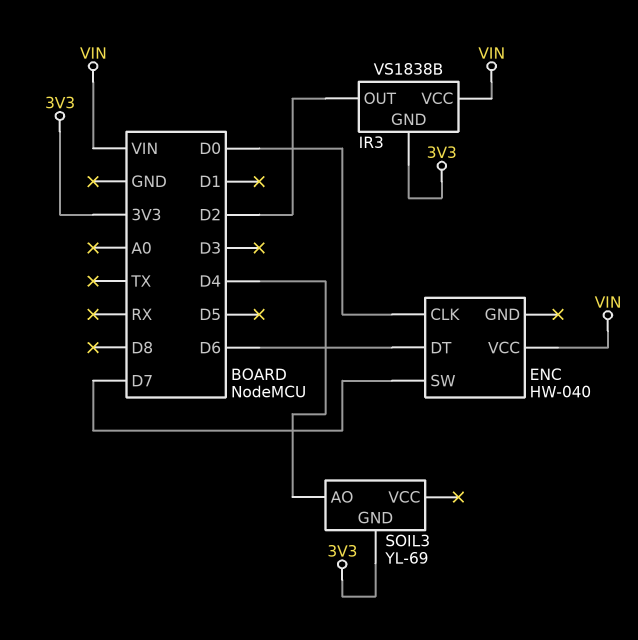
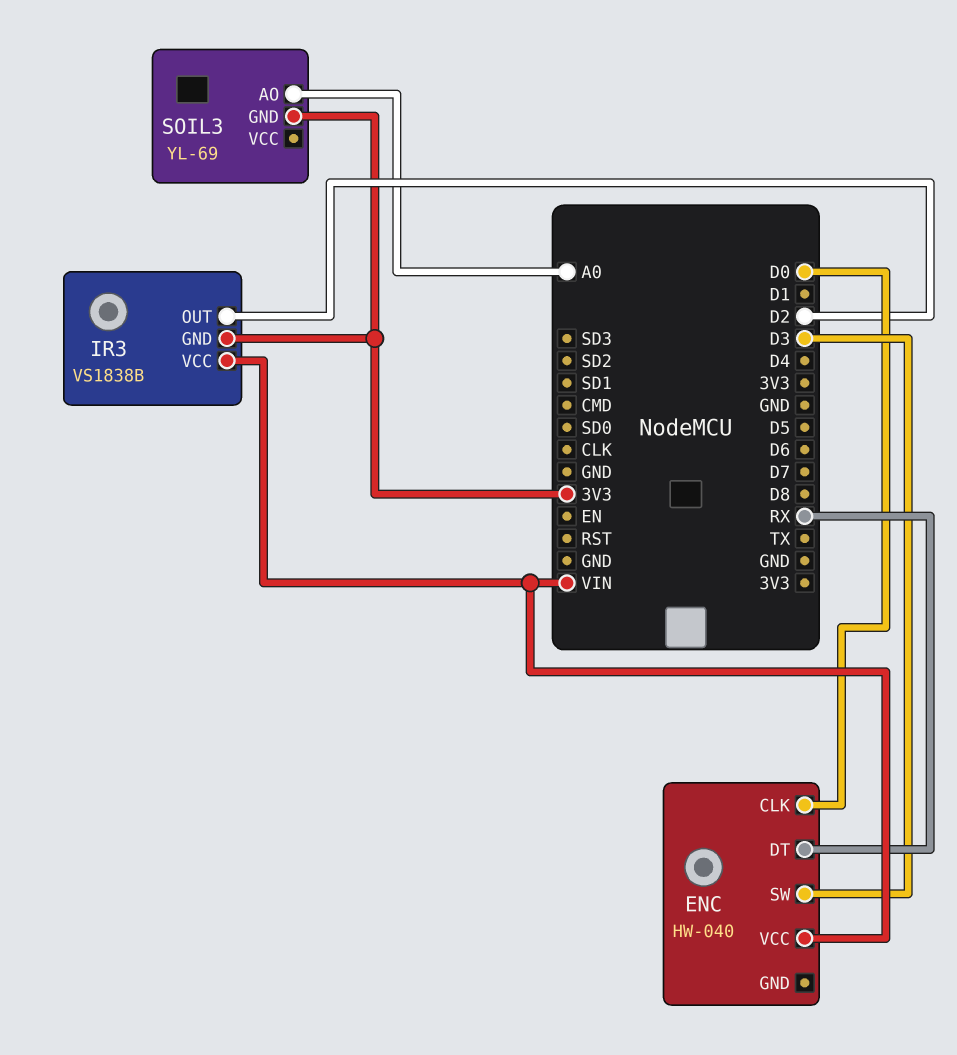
ENC pin DT: D6 -> RX
ENC pin SW: D7 -> D3
SOIL3 pin AO: D4 -> A0

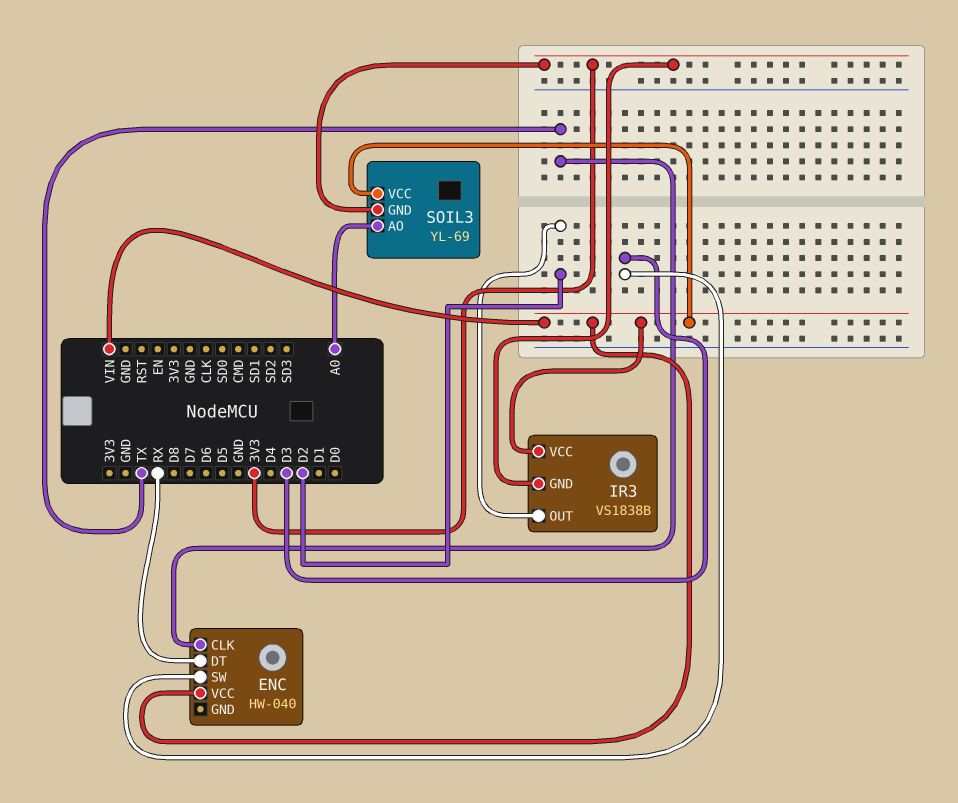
ENC pin CLK: D0 -> TX
SOIL3 pin VCC: none -> VIN

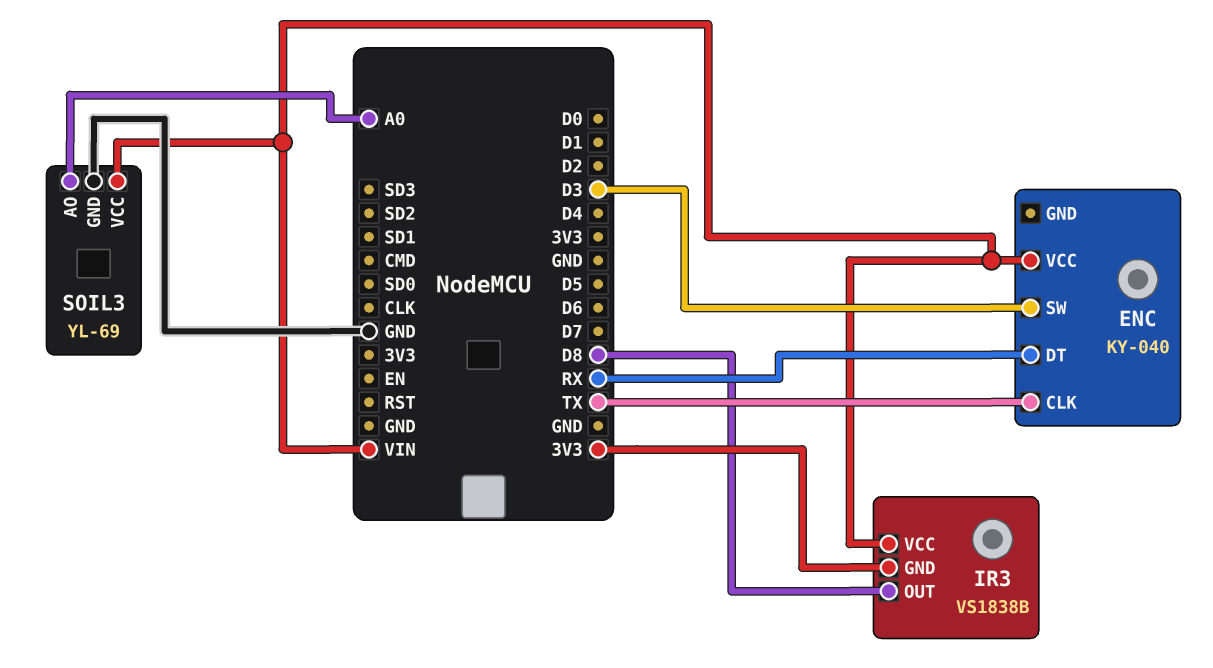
ENC: HW-040 -> KY-040
IR3 pin OUT: D2 -> D8
SOIL3 pin GND: 3V3 -> GND

